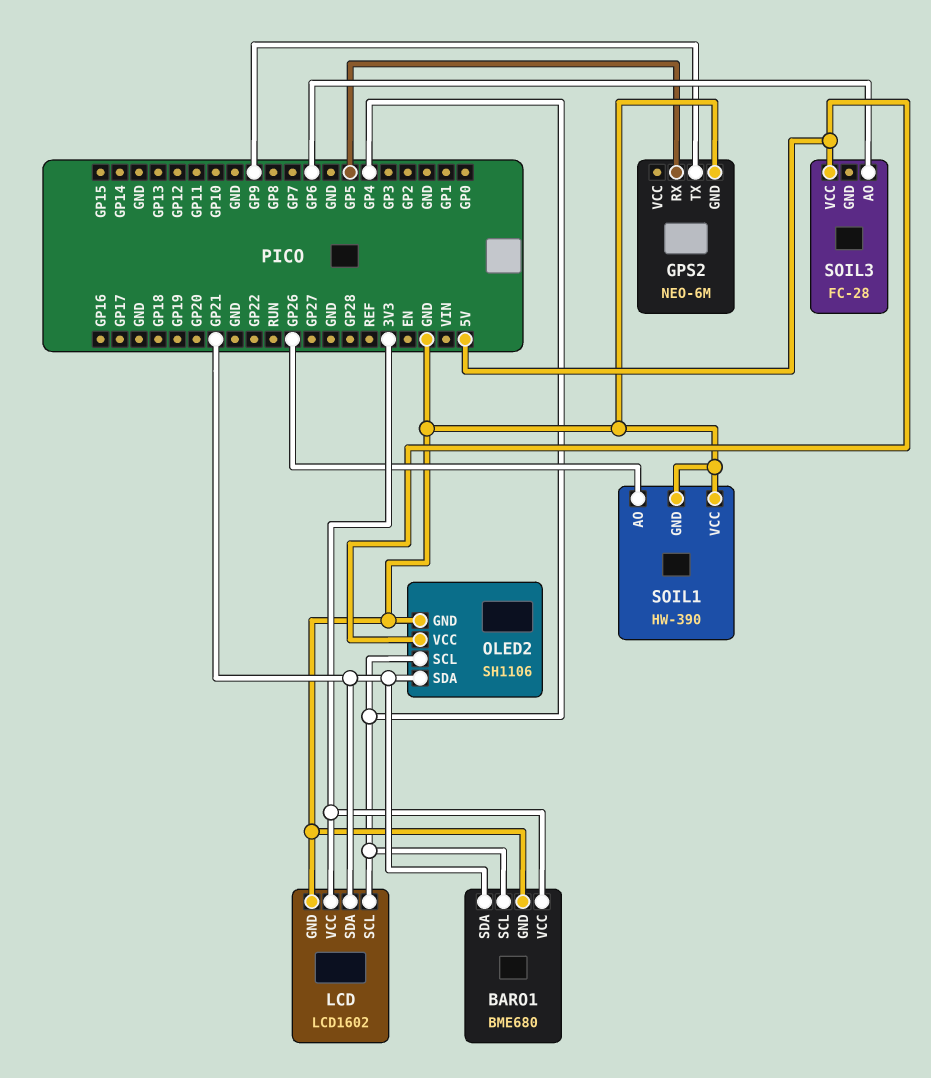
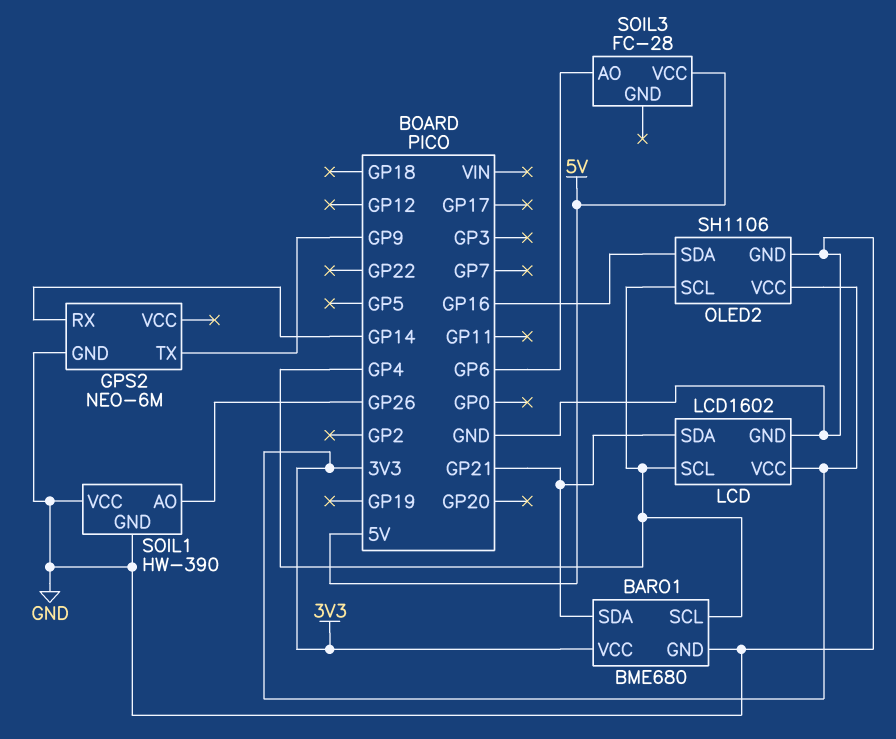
GPS2 pin RX: GP5 -> GP14
OLED2 pin SDA: GP21 -> GP16
OLED2 pin VCC: 5V -> 3V3

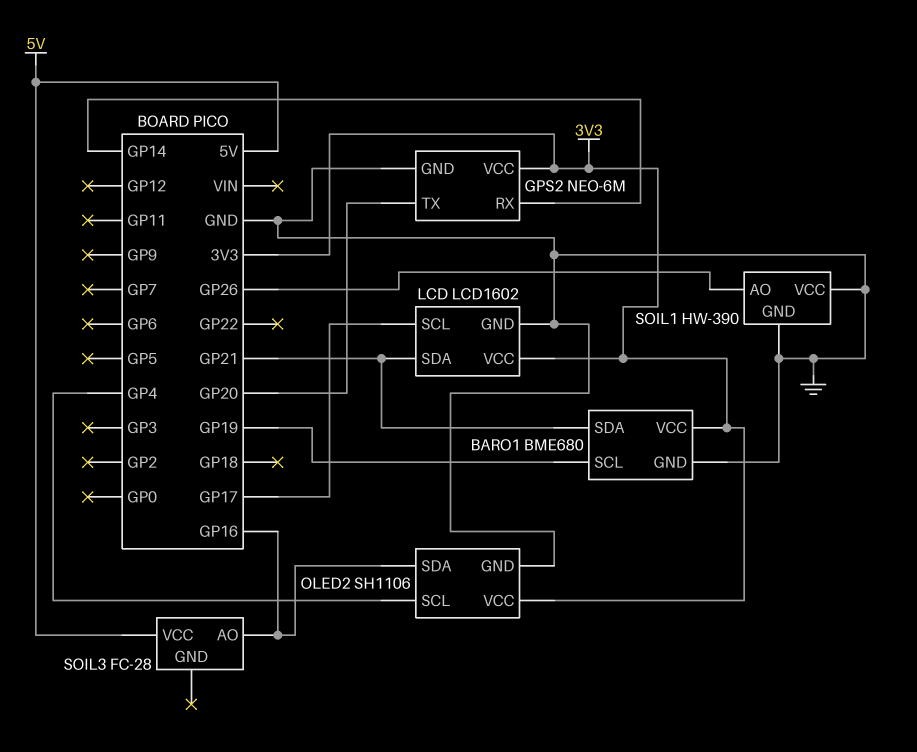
BARO1 pin SCL: GP4 -> GP19
GPS2 pin TX: GP9 -> GP20
GPS2 pin VCC: none -> 3V3
LCD pin SCL: GP4 -> GP17
SOIL3 pin AO: GP6 -> GP16

